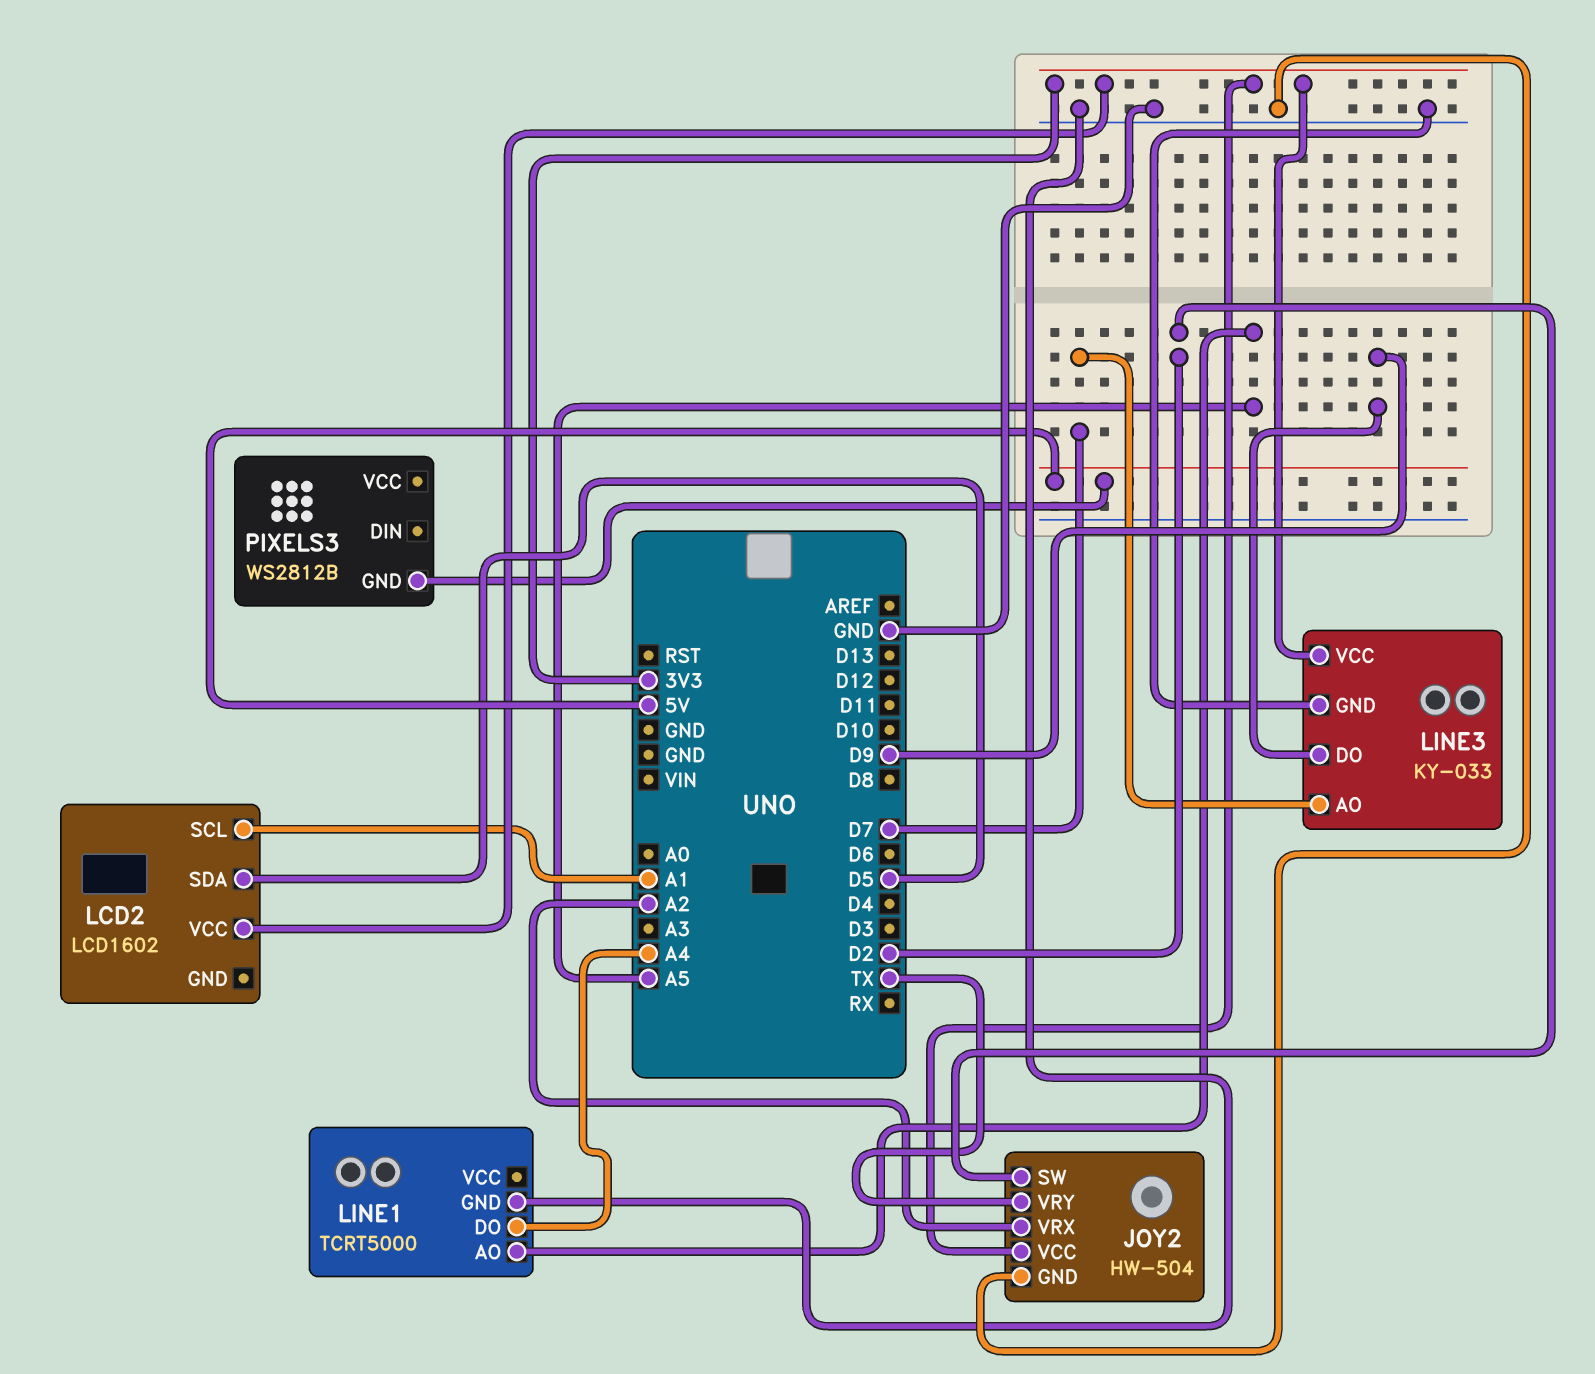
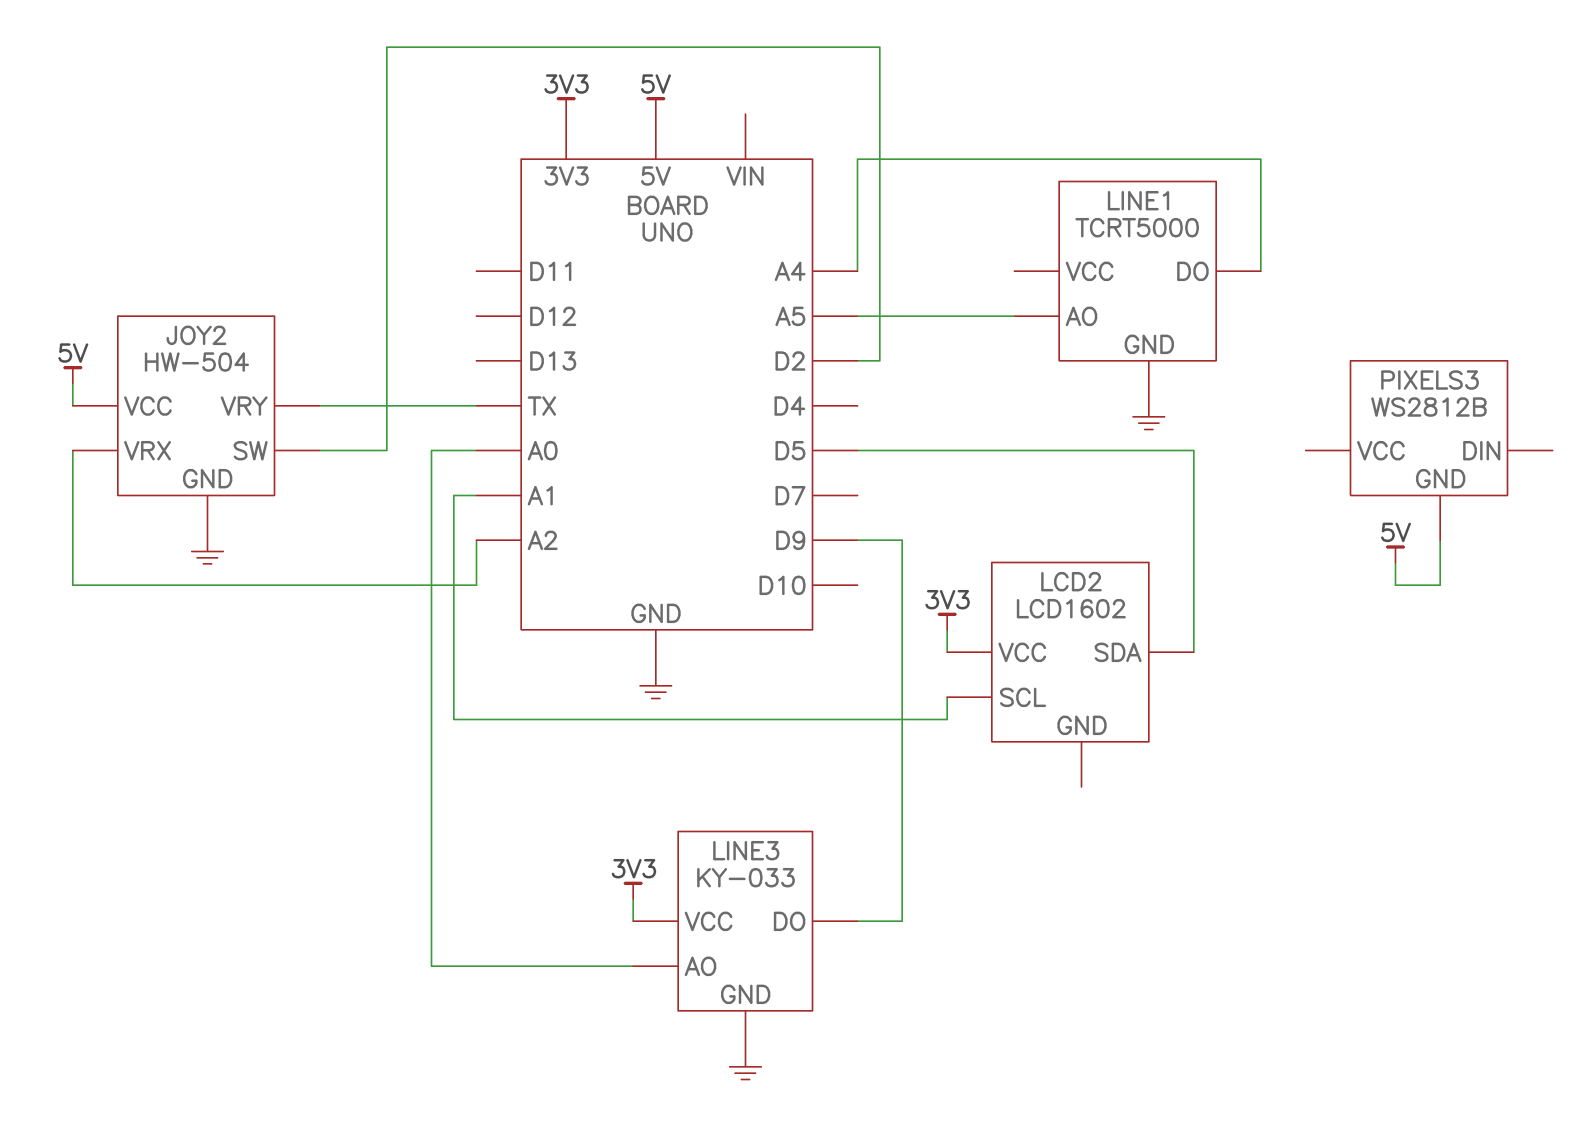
JOY2 pin VCC: 3V3 -> 5V
LINE3 pin AO: D7 -> A0

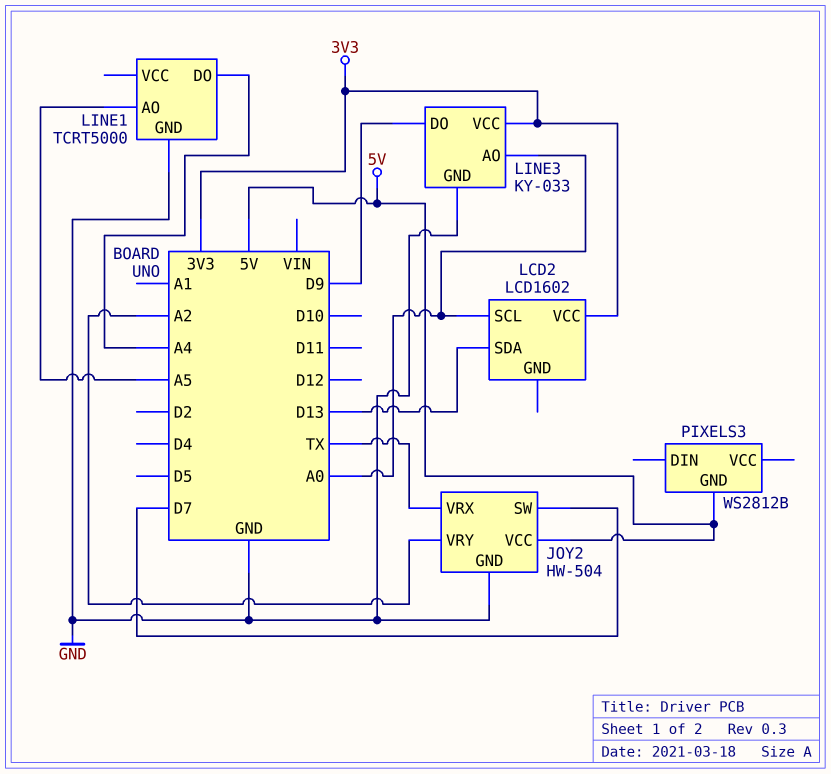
JOY2 pin SW: D2 -> D7
JOY2 pin VRX: A2 -> TX
JOY2 pin VRY: TX -> A2
LCD2 pin SCL: A1 -> A0
LCD2 pin SDA: D5 -> D13

